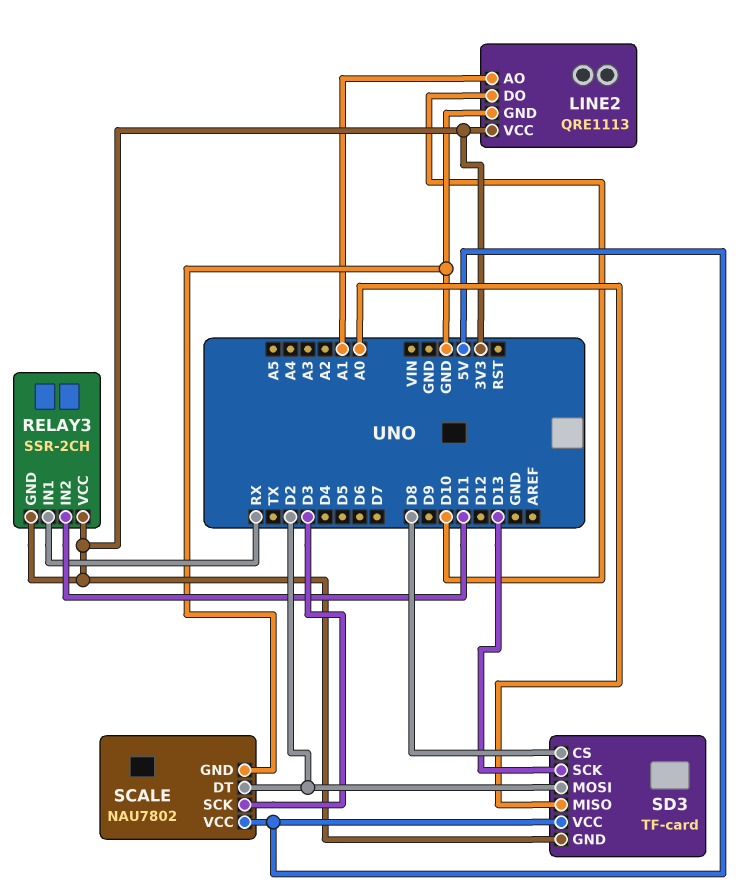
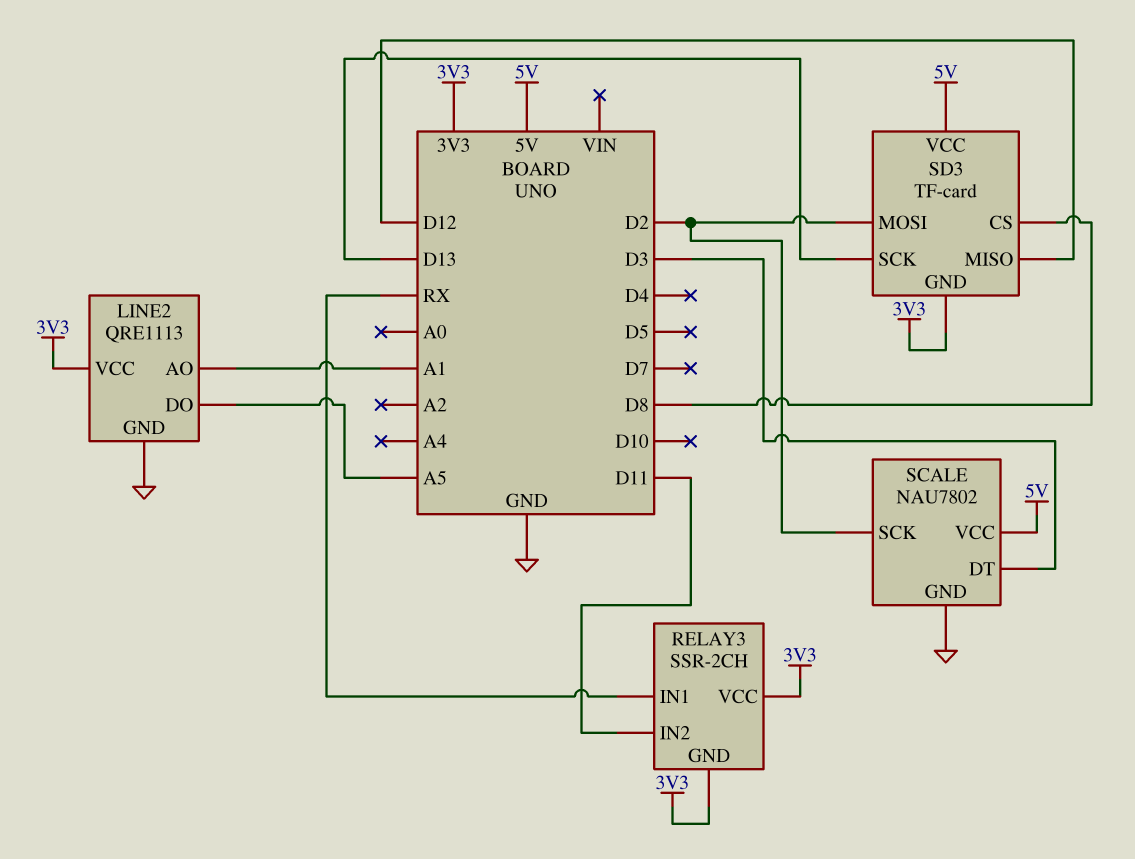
LINE2 pin DO: D10 -> A5
SCALE pin DT: D2 -> D3
SCALE pin SCK: D3 -> D2
SD3 pin MISO: A0 -> D12

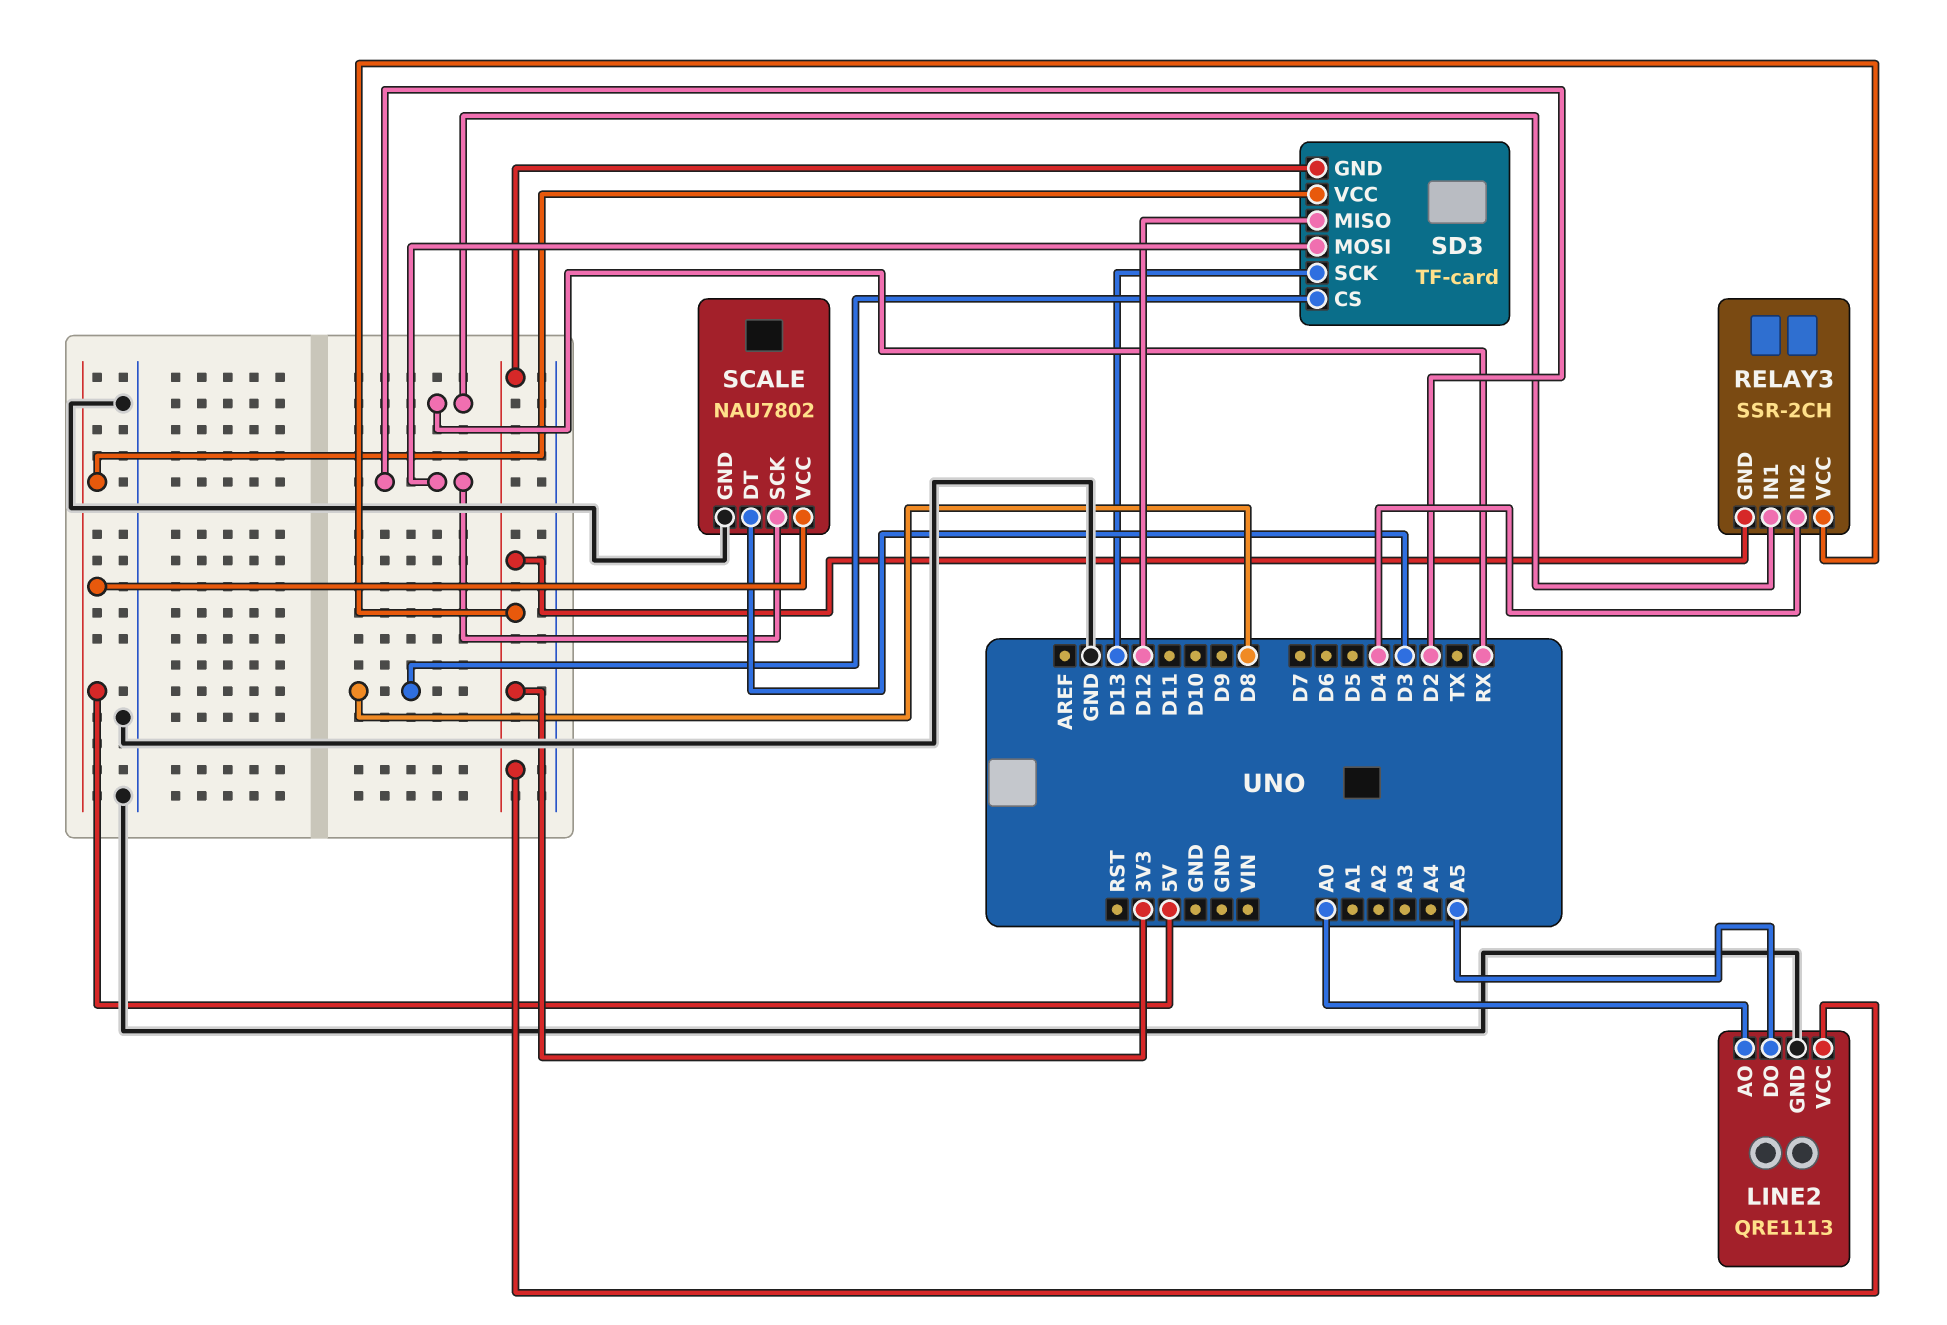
LINE2 pin AO: A1 -> A0
RELAY3 pin IN2: D11 -> D4

